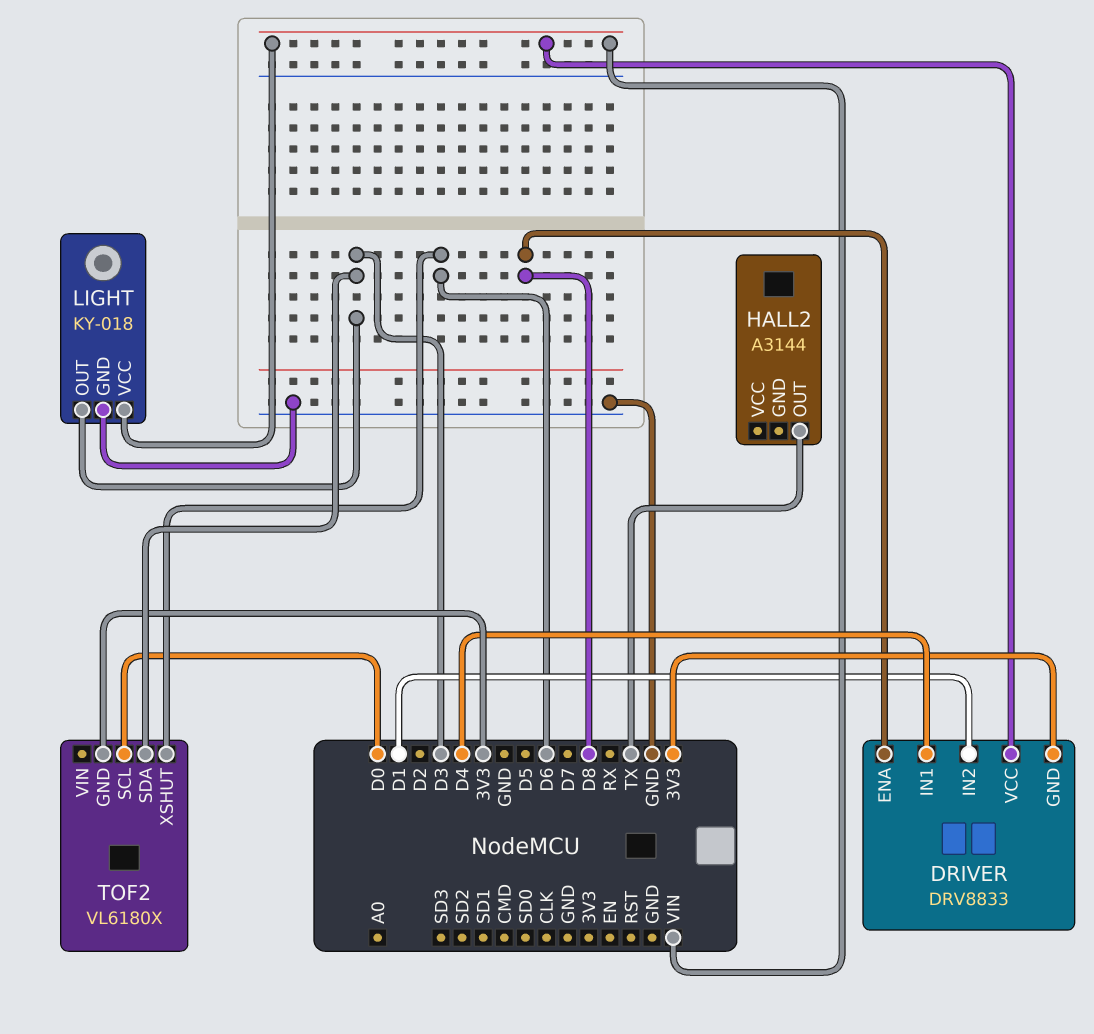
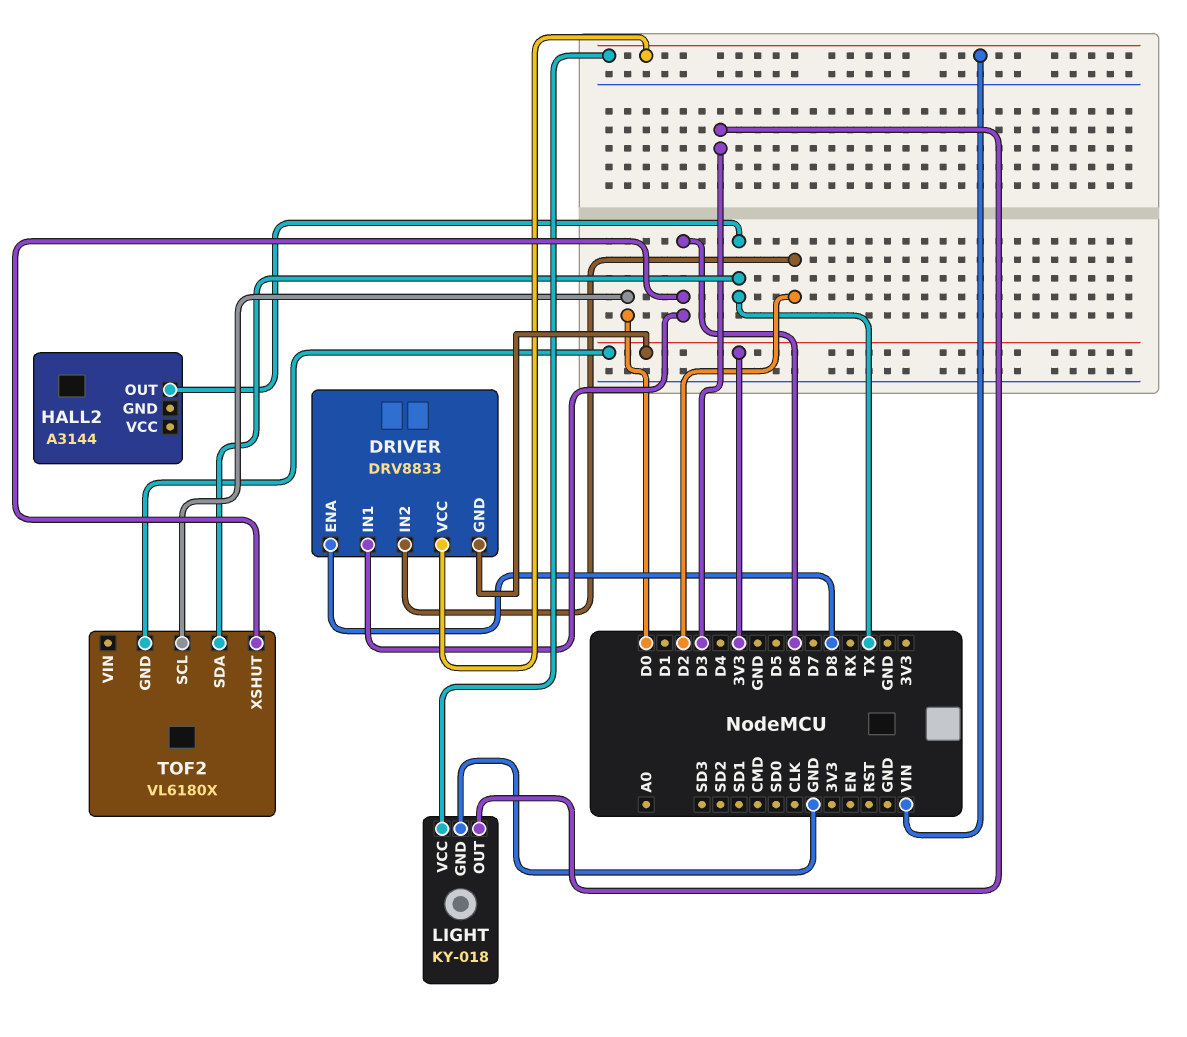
DRIVER pin IN1: D4 -> D6
DRIVER pin IN2: D1 -> D2
TOF2 pin SDA: D3 -> TX

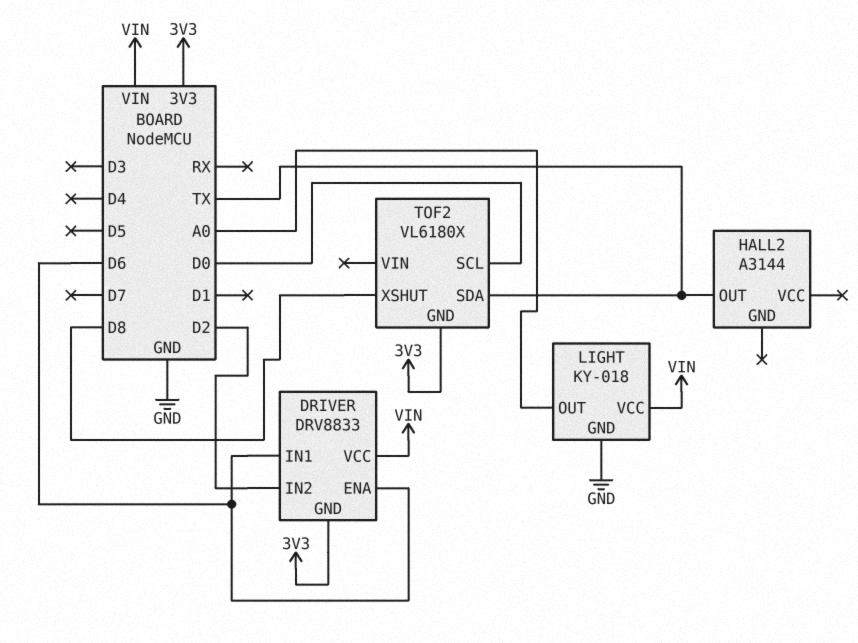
DRIVER pin ENA: D8 -> D6
LIGHT pin OUT: D3 -> A0
TOF2 pin XSHUT: D6 -> D8

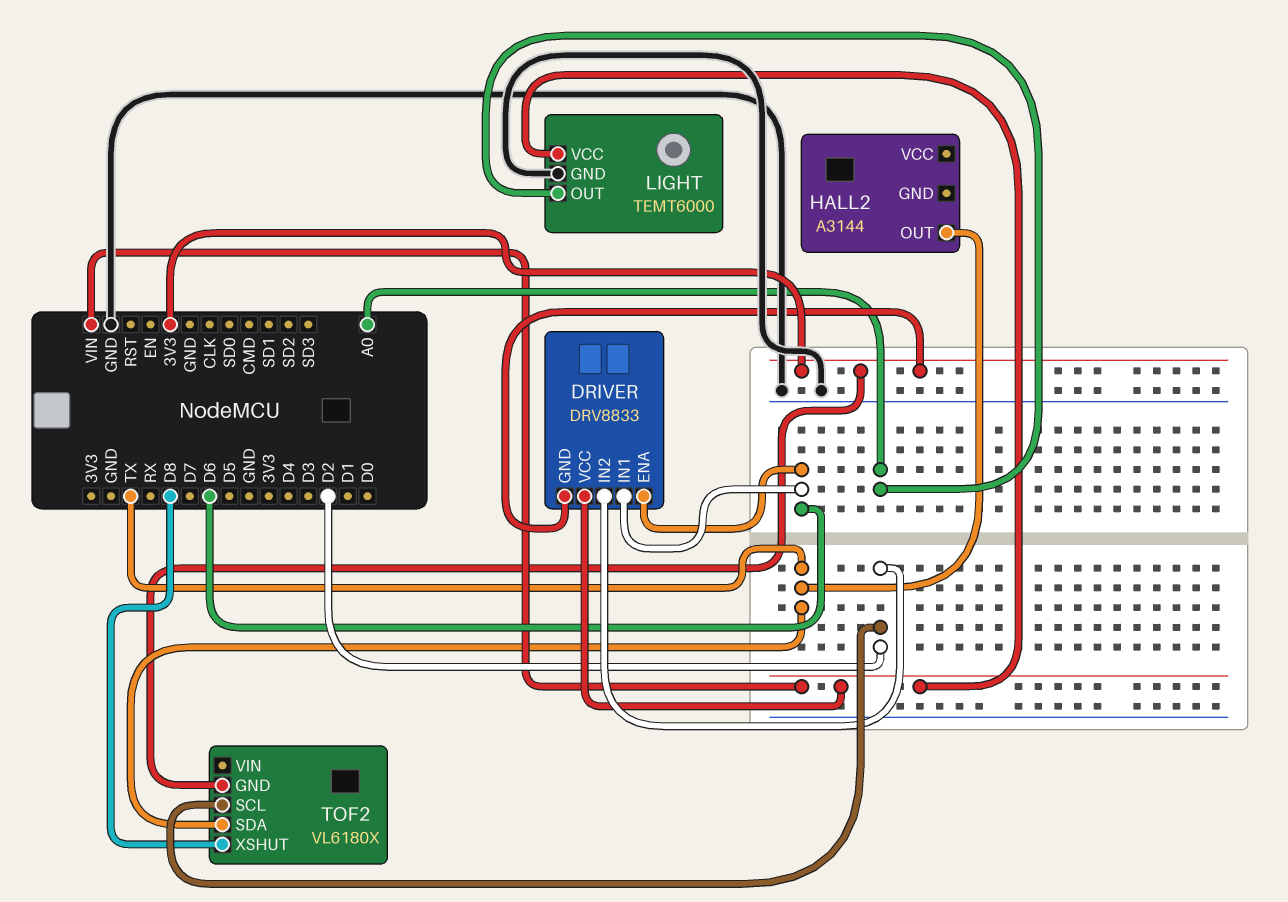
LIGHT: KY-018 -> TEMT6000
TOF2 pin SCL: D0 -> D2

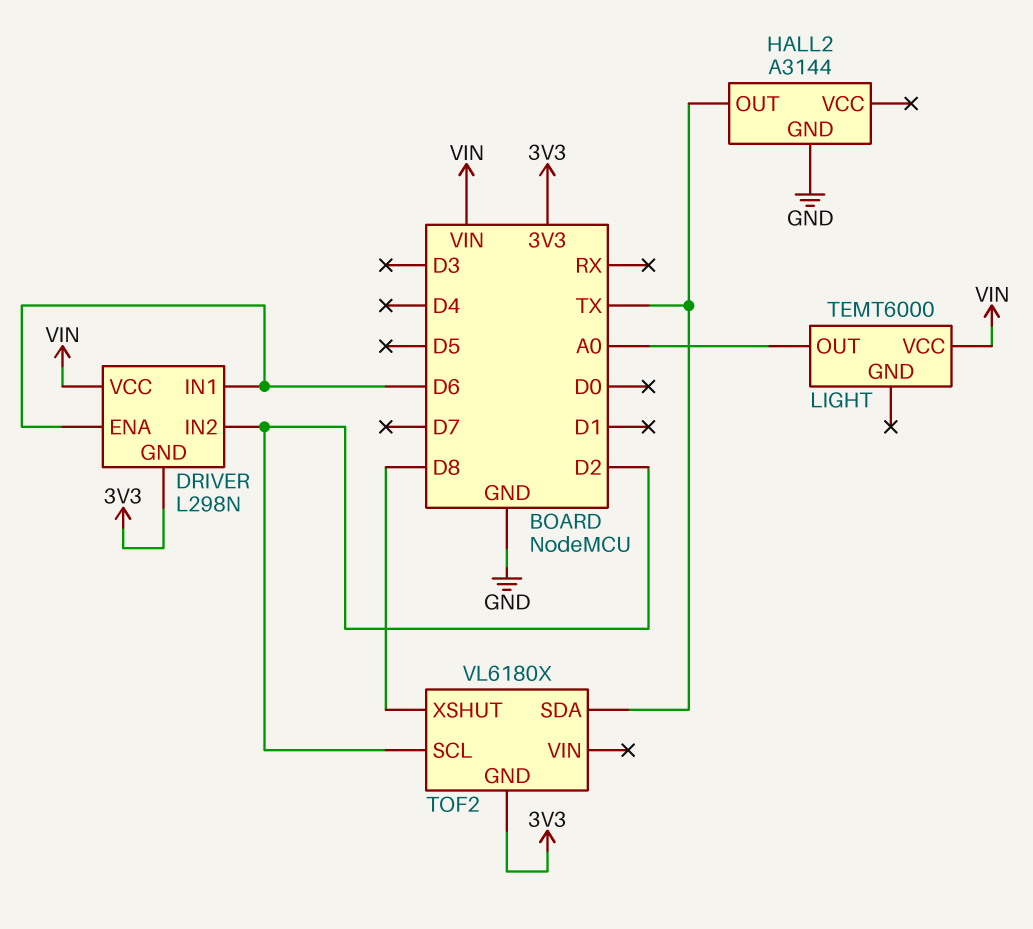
DRIVER: DRV8833 -> L298N
HALL2 pin GND: none -> GND
LIGHT pin GND: GND -> none

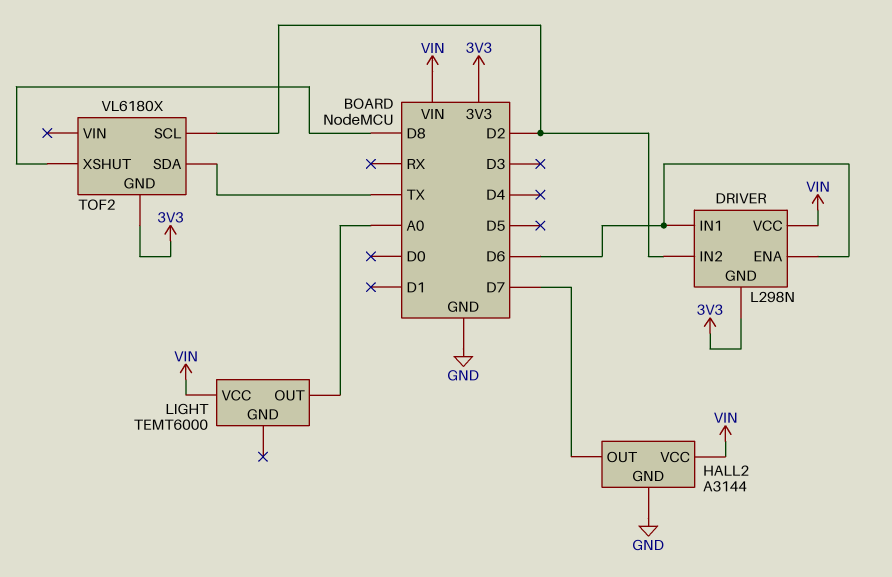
HALL2 pin OUT: TX -> D7
HALL2 pin VCC: none -> VIN

